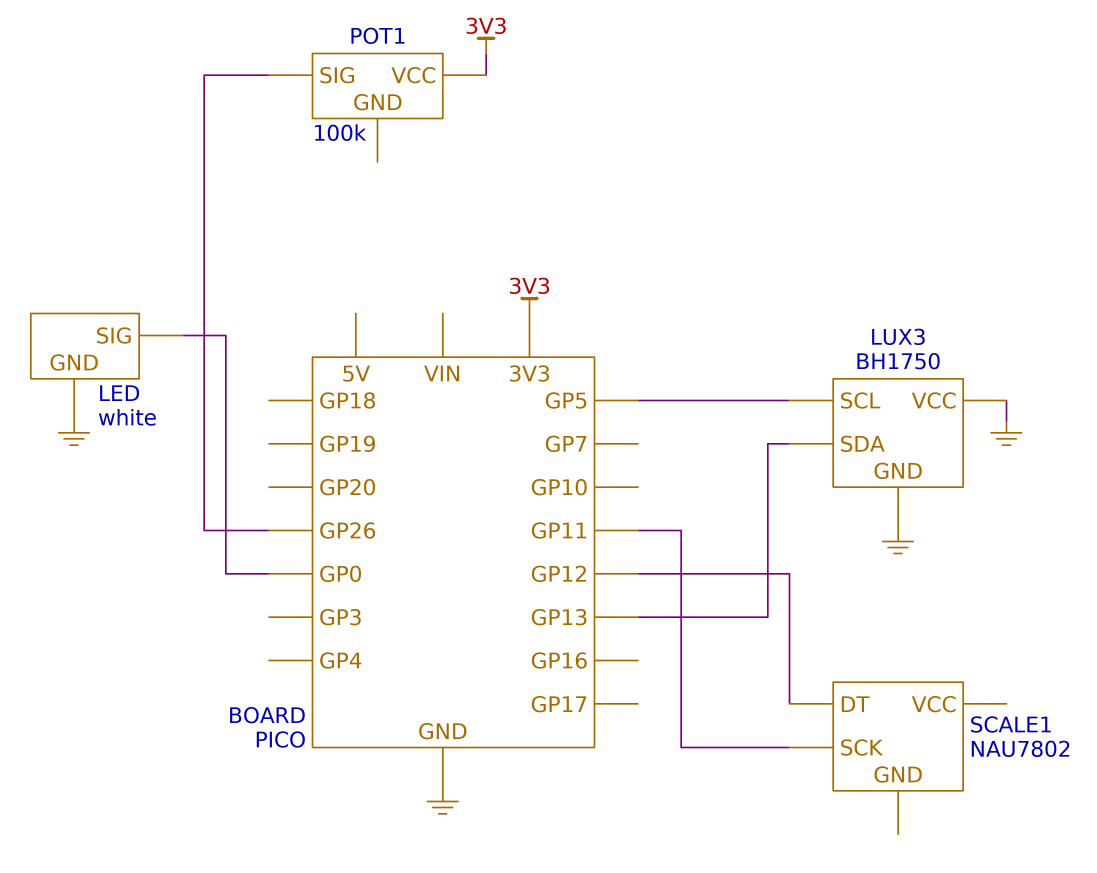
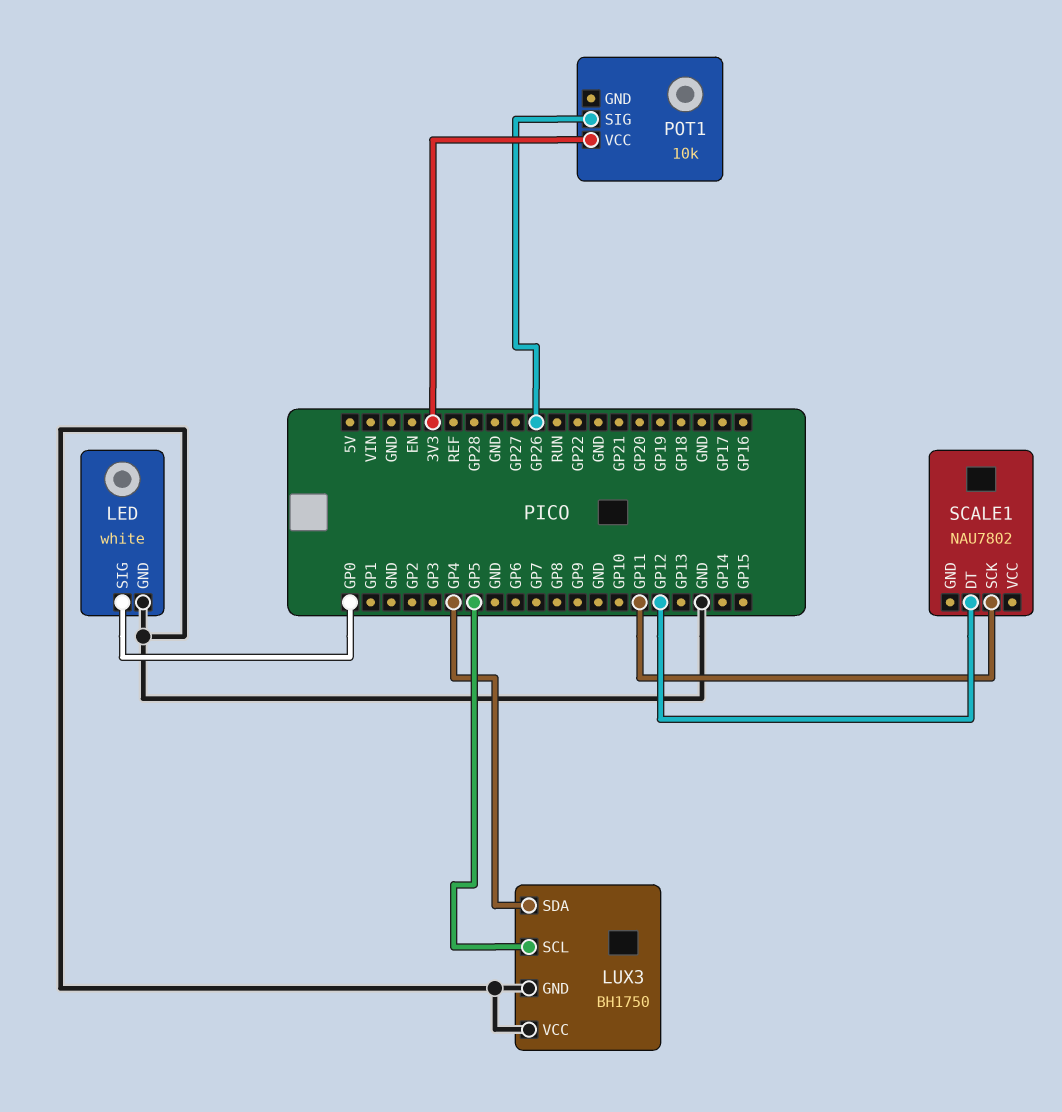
LUX3 pin SDA: GP13 -> GP4
POT1: 100k -> 10k

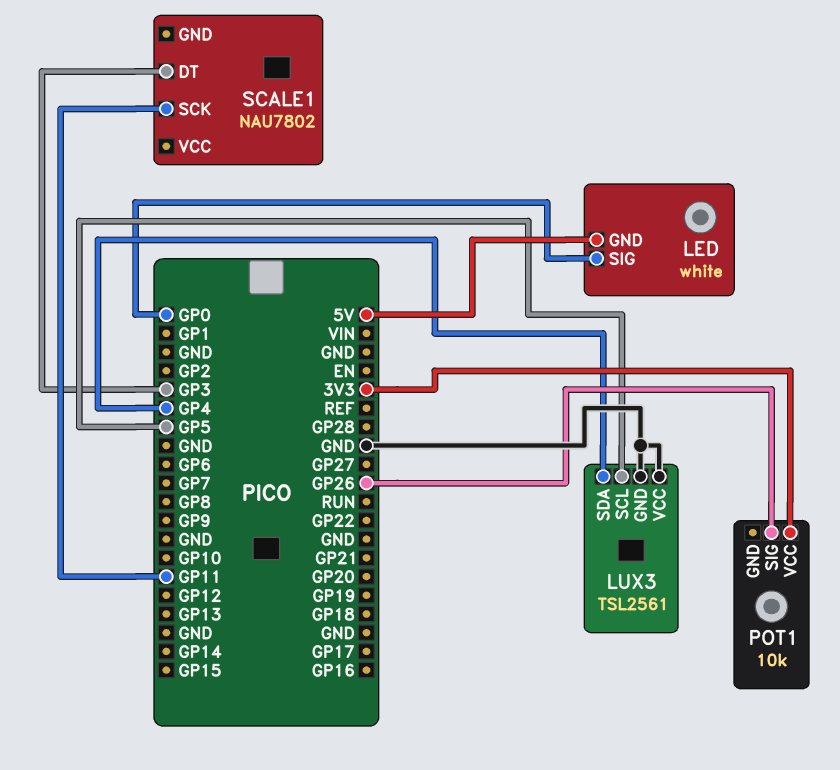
LED pin GND: GND -> 5V
LUX3: BH1750 -> TSL2561
SCALE1 pin DT: GP12 -> GP3

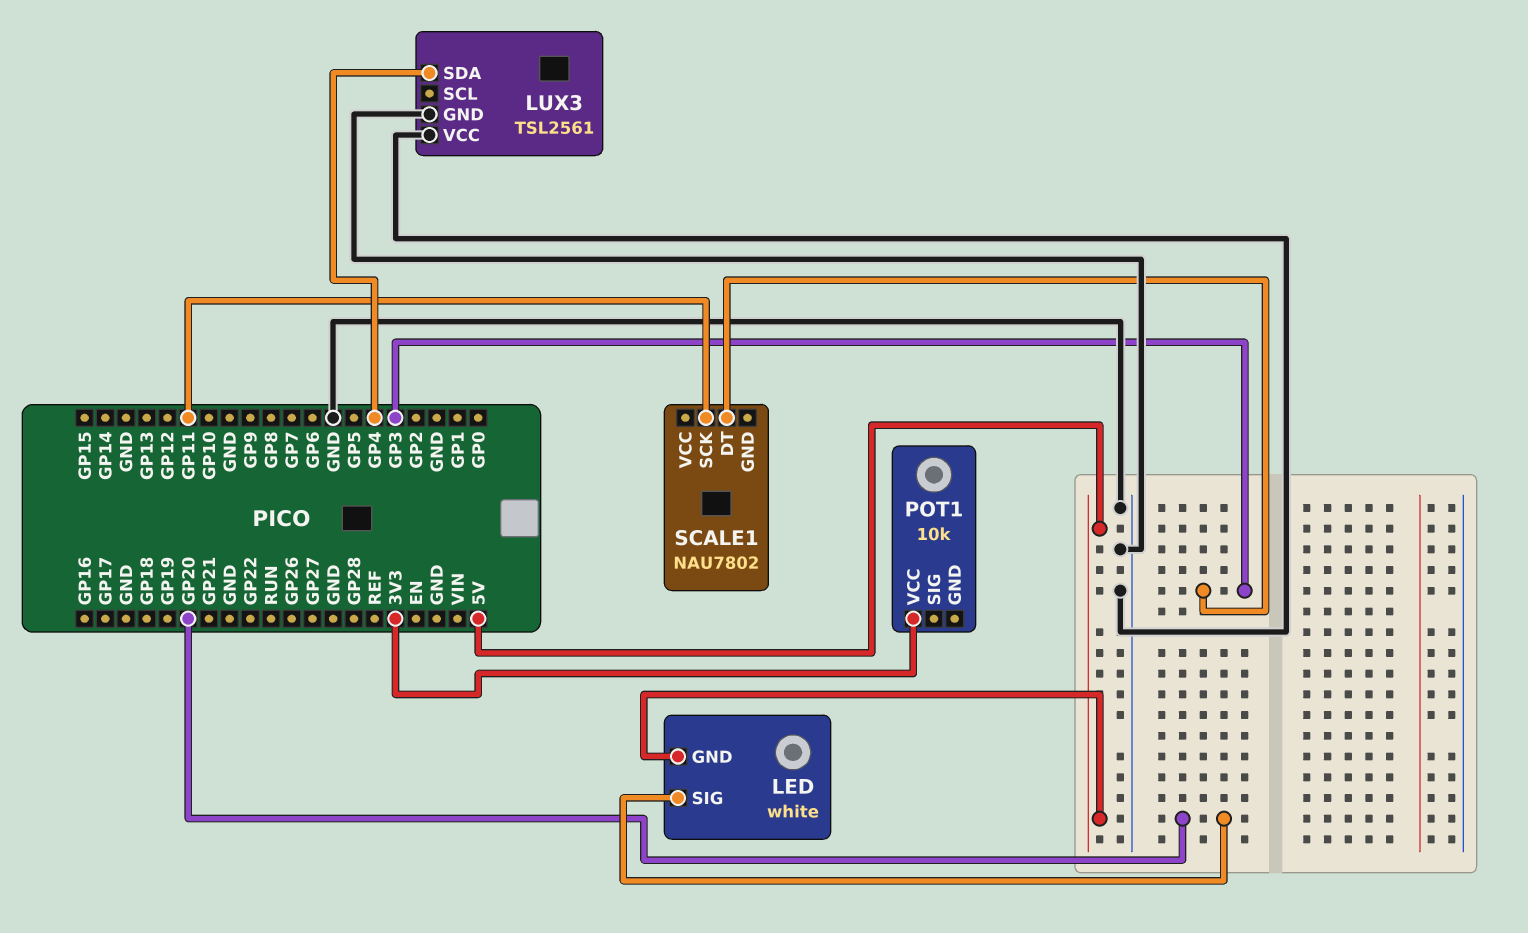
LED pin SIG: GP0 -> GP20
LUX3 pin SCL: GP5 -> none
POT1 pin SIG: GP26 -> none

